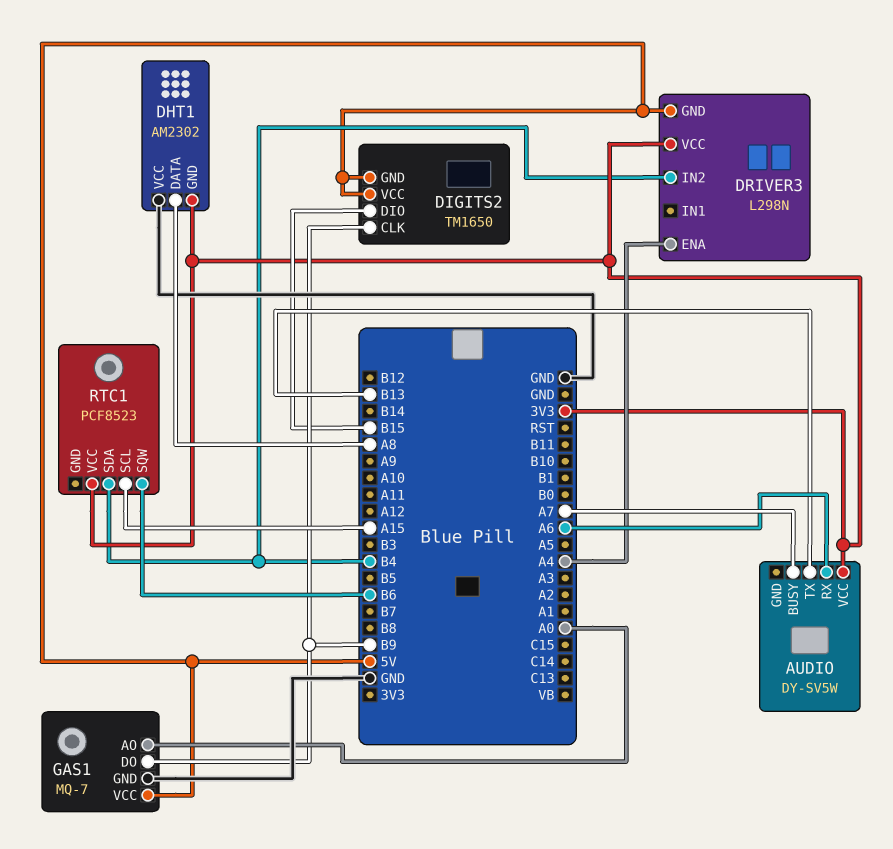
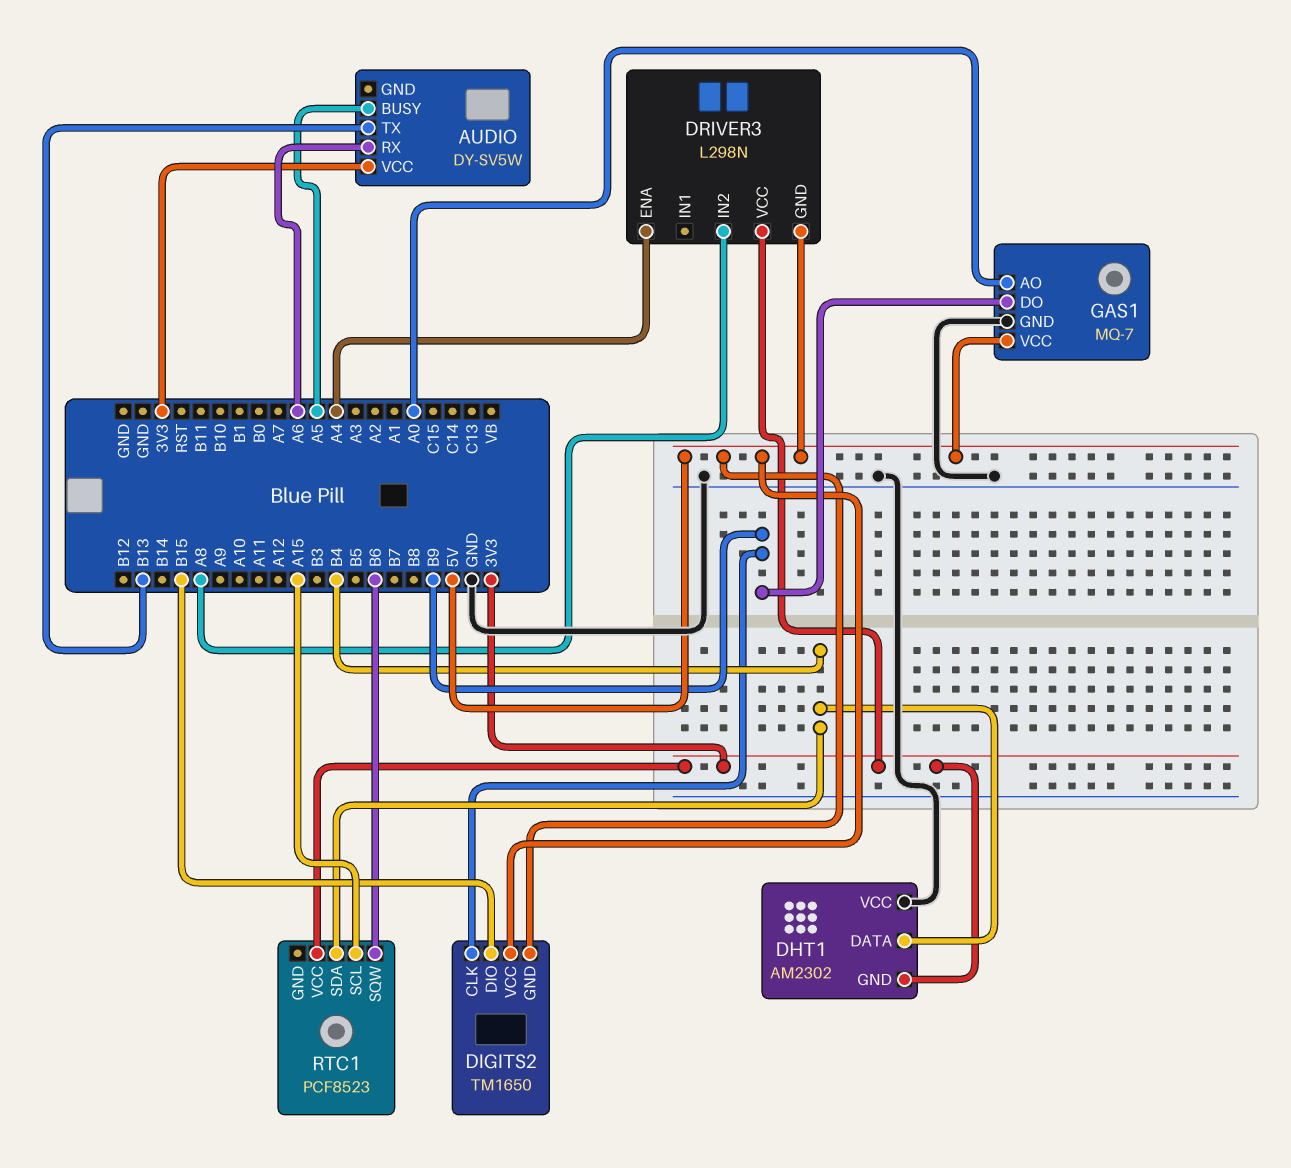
AUDIO pin BUSY: A7 -> A5
DHT1 pin DATA: A8 -> B4
DRIVER3 pin IN2: B4 -> A8

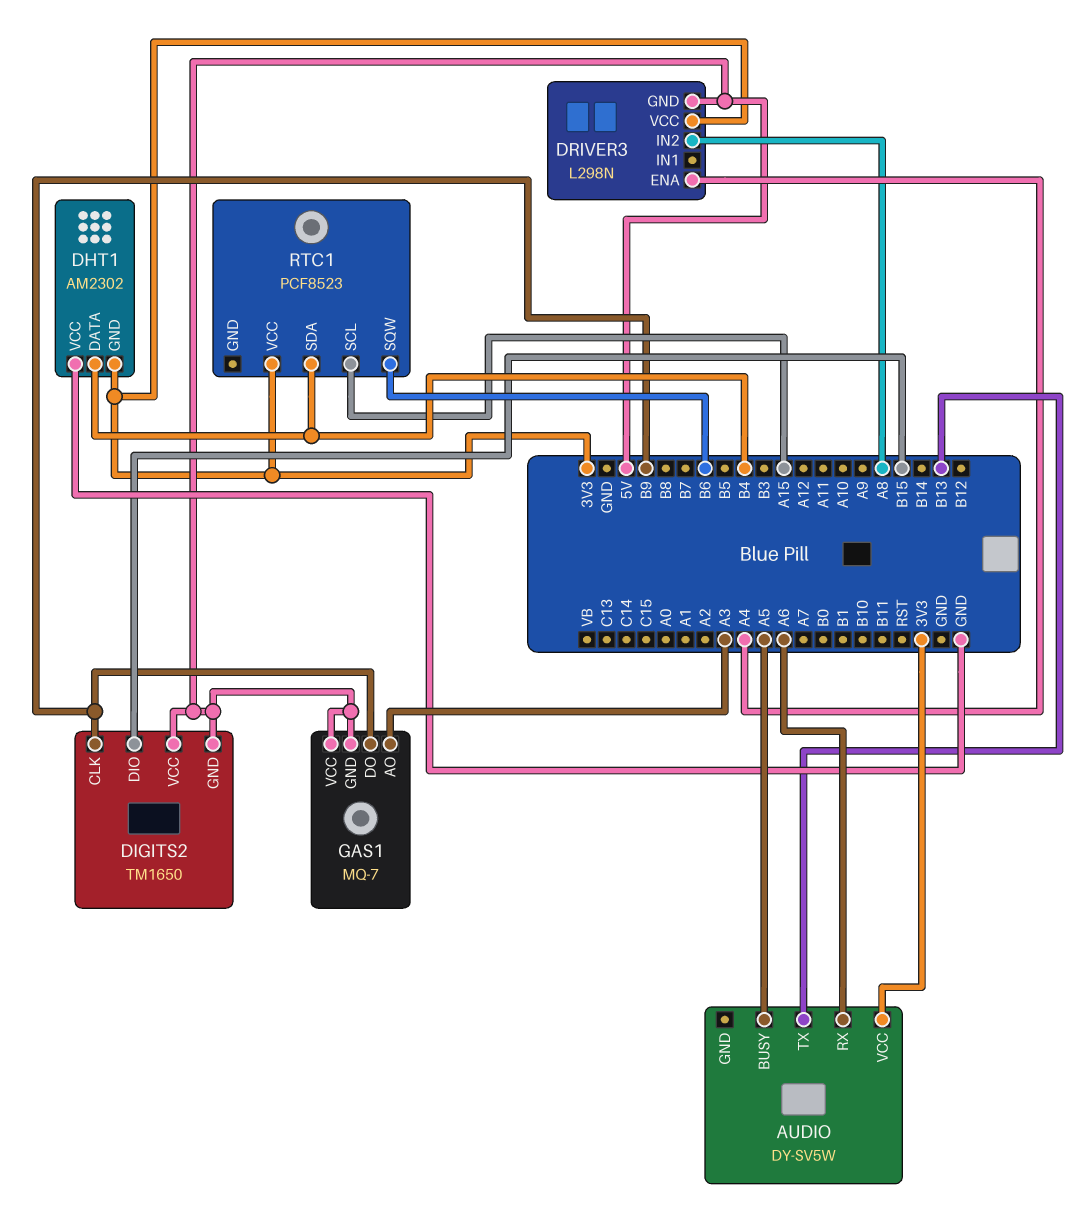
GAS1 pin AO: A0 -> A3
GAS1 pin GND: GND -> 5V

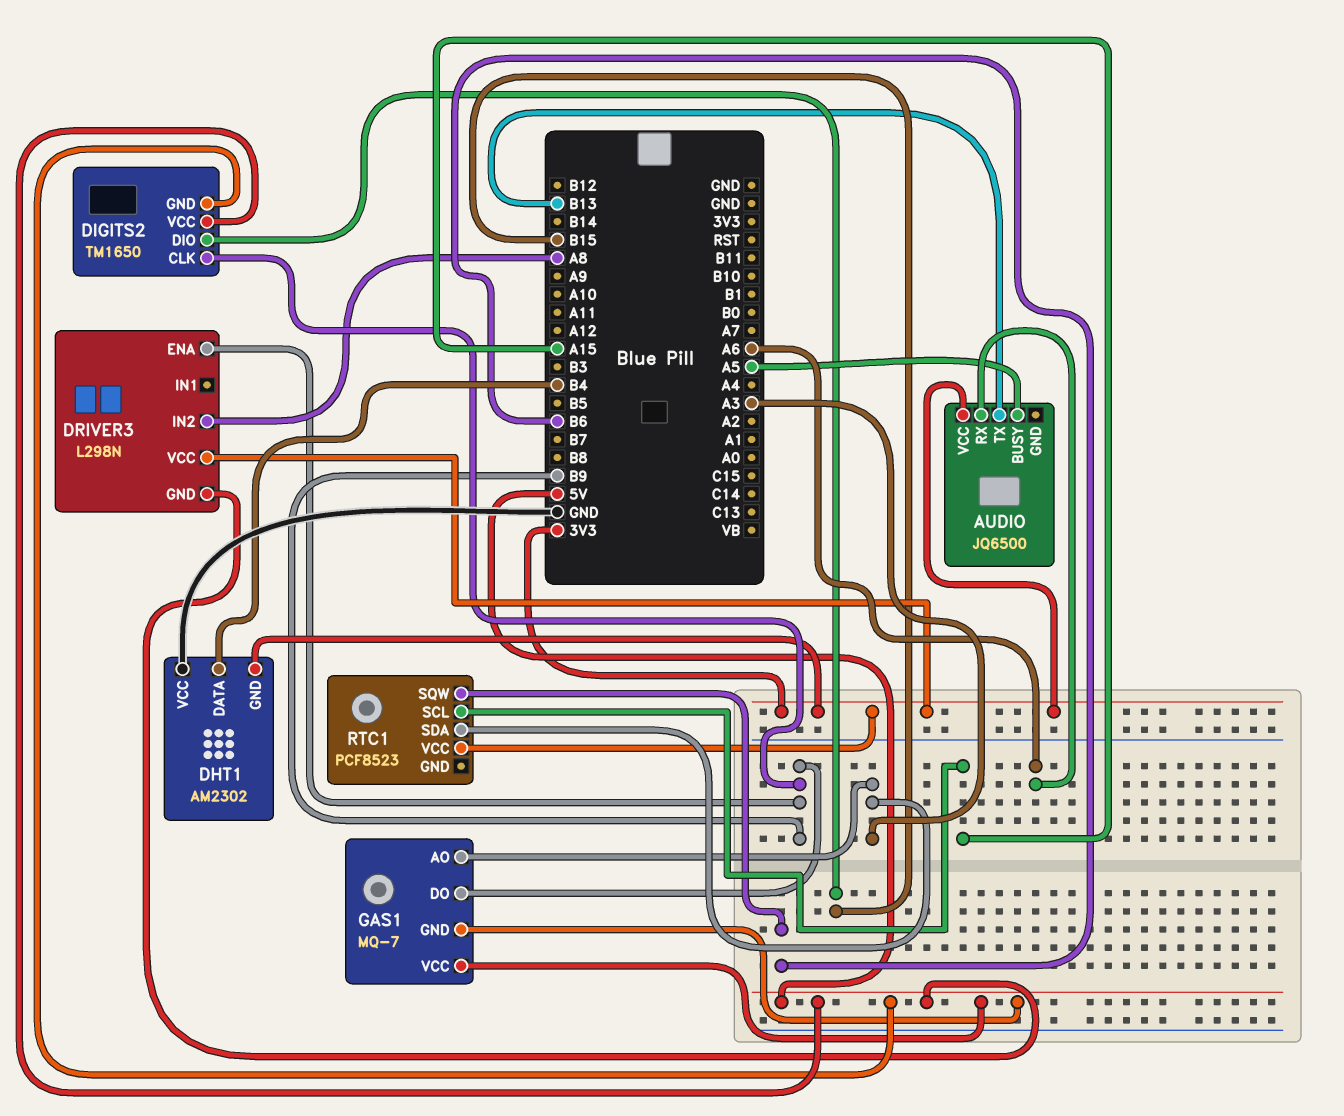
AUDIO: DY-SV5W -> JQ6500
DRIVER3 pin ENA: A4 -> B9
RTC1 pin SDA: B4 -> A3

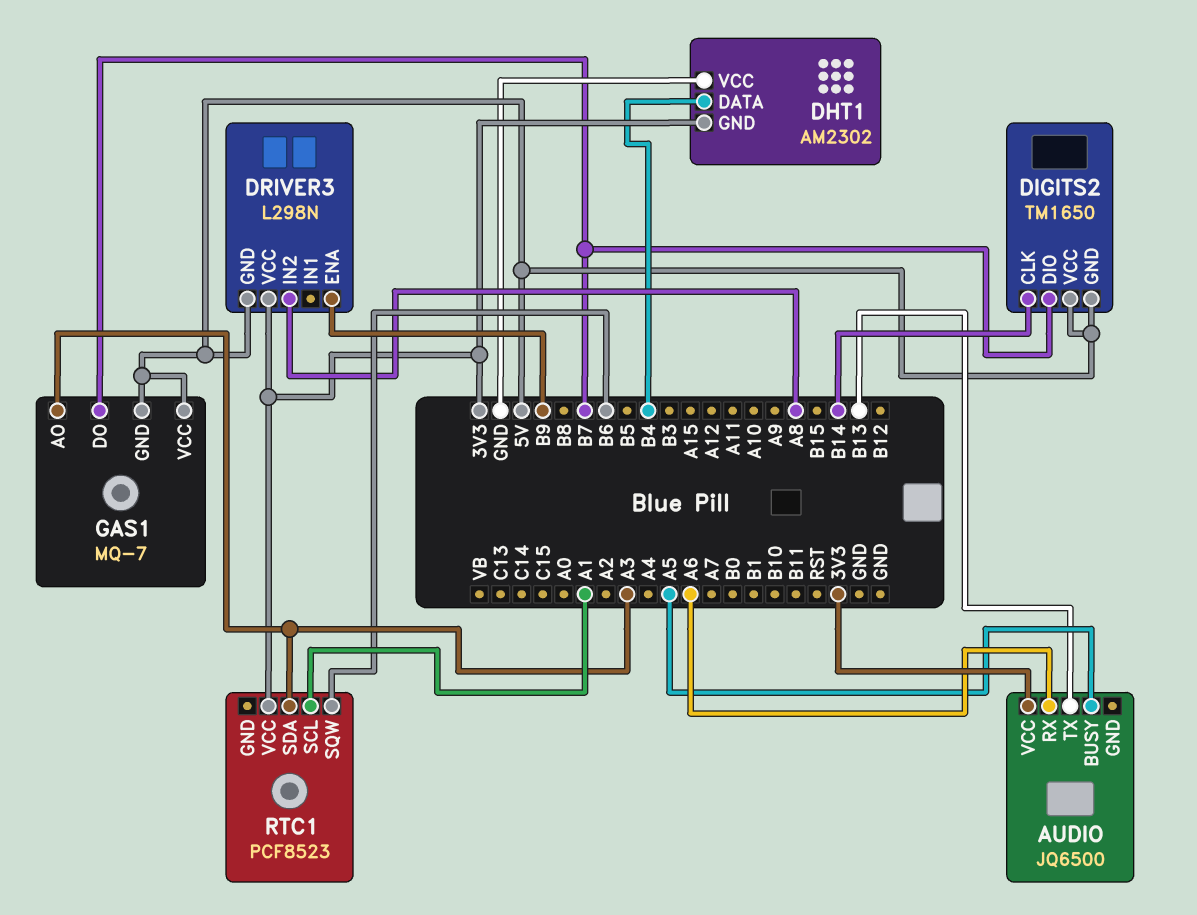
DIGITS2 pin CLK: B9 -> B14
DIGITS2 pin DIO: B15 -> B7
GAS1 pin DO: B9 -> B7
RTC1 pin SCL: A15 -> A1

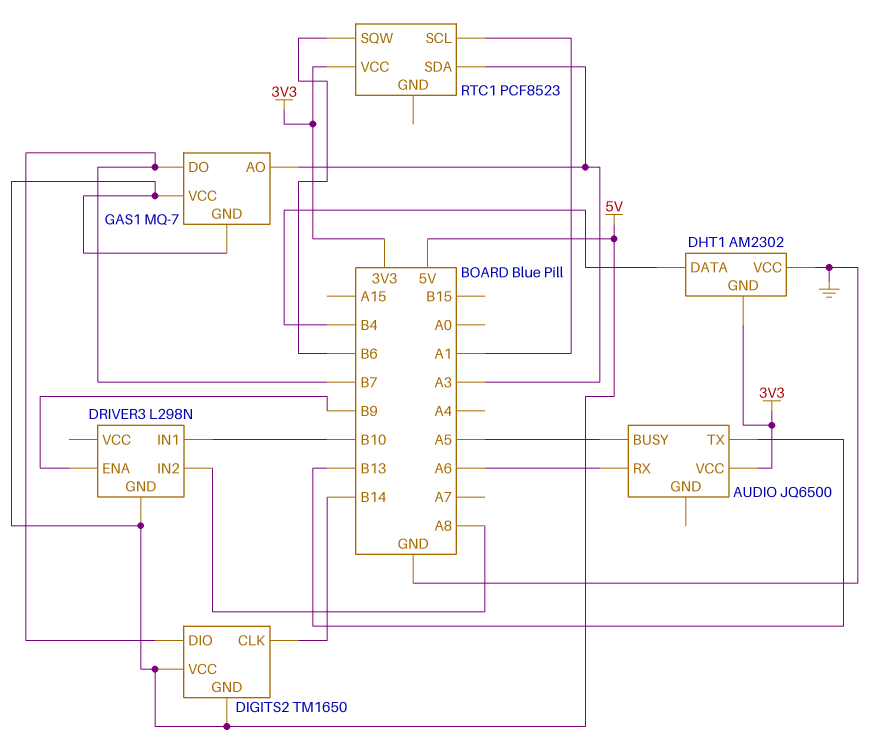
DRIVER3 pin IN1: none -> B10
DRIVER3 pin VCC: 3V3 -> none

